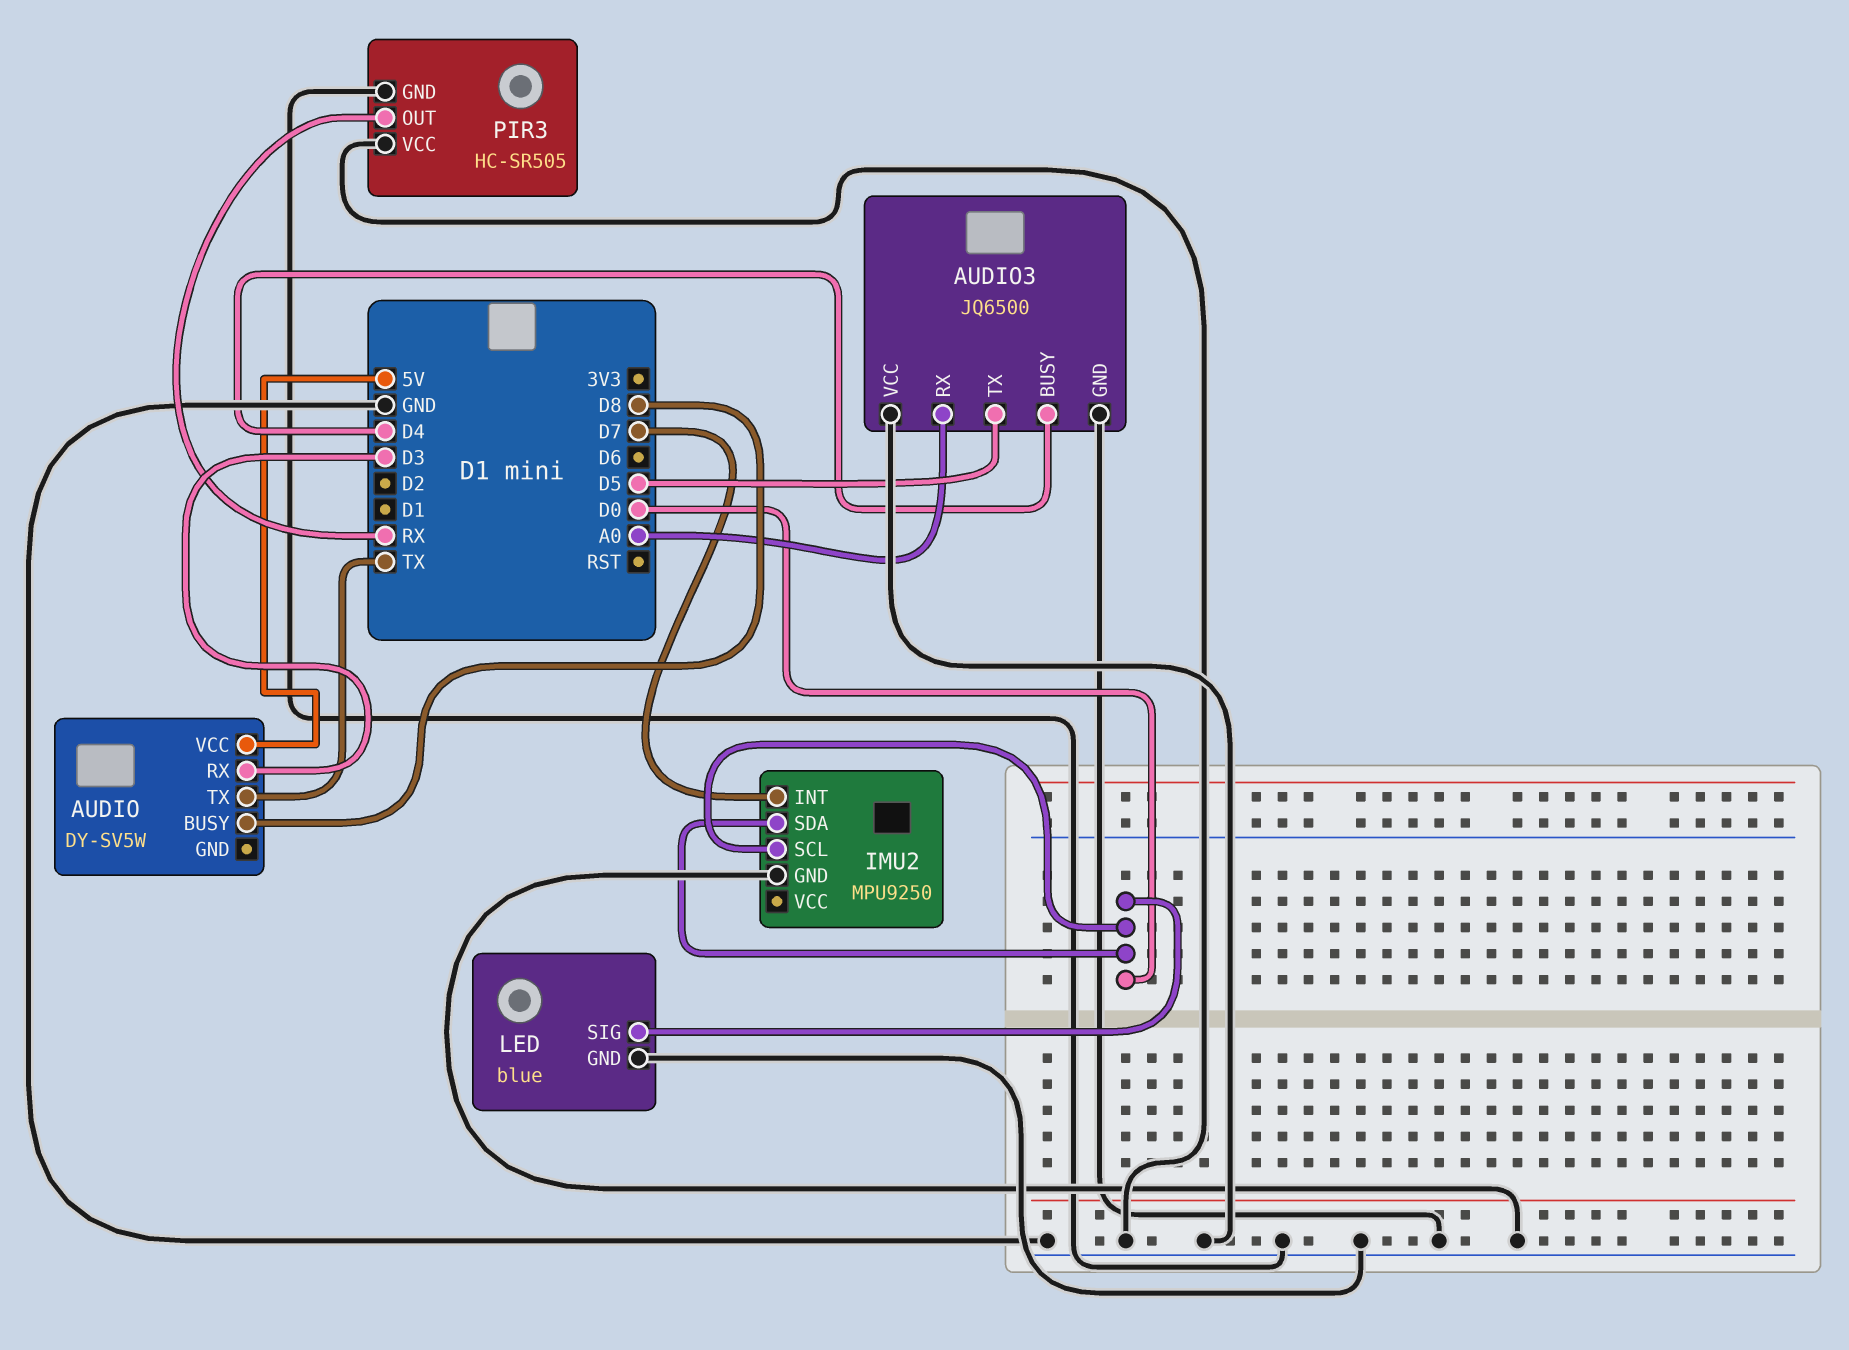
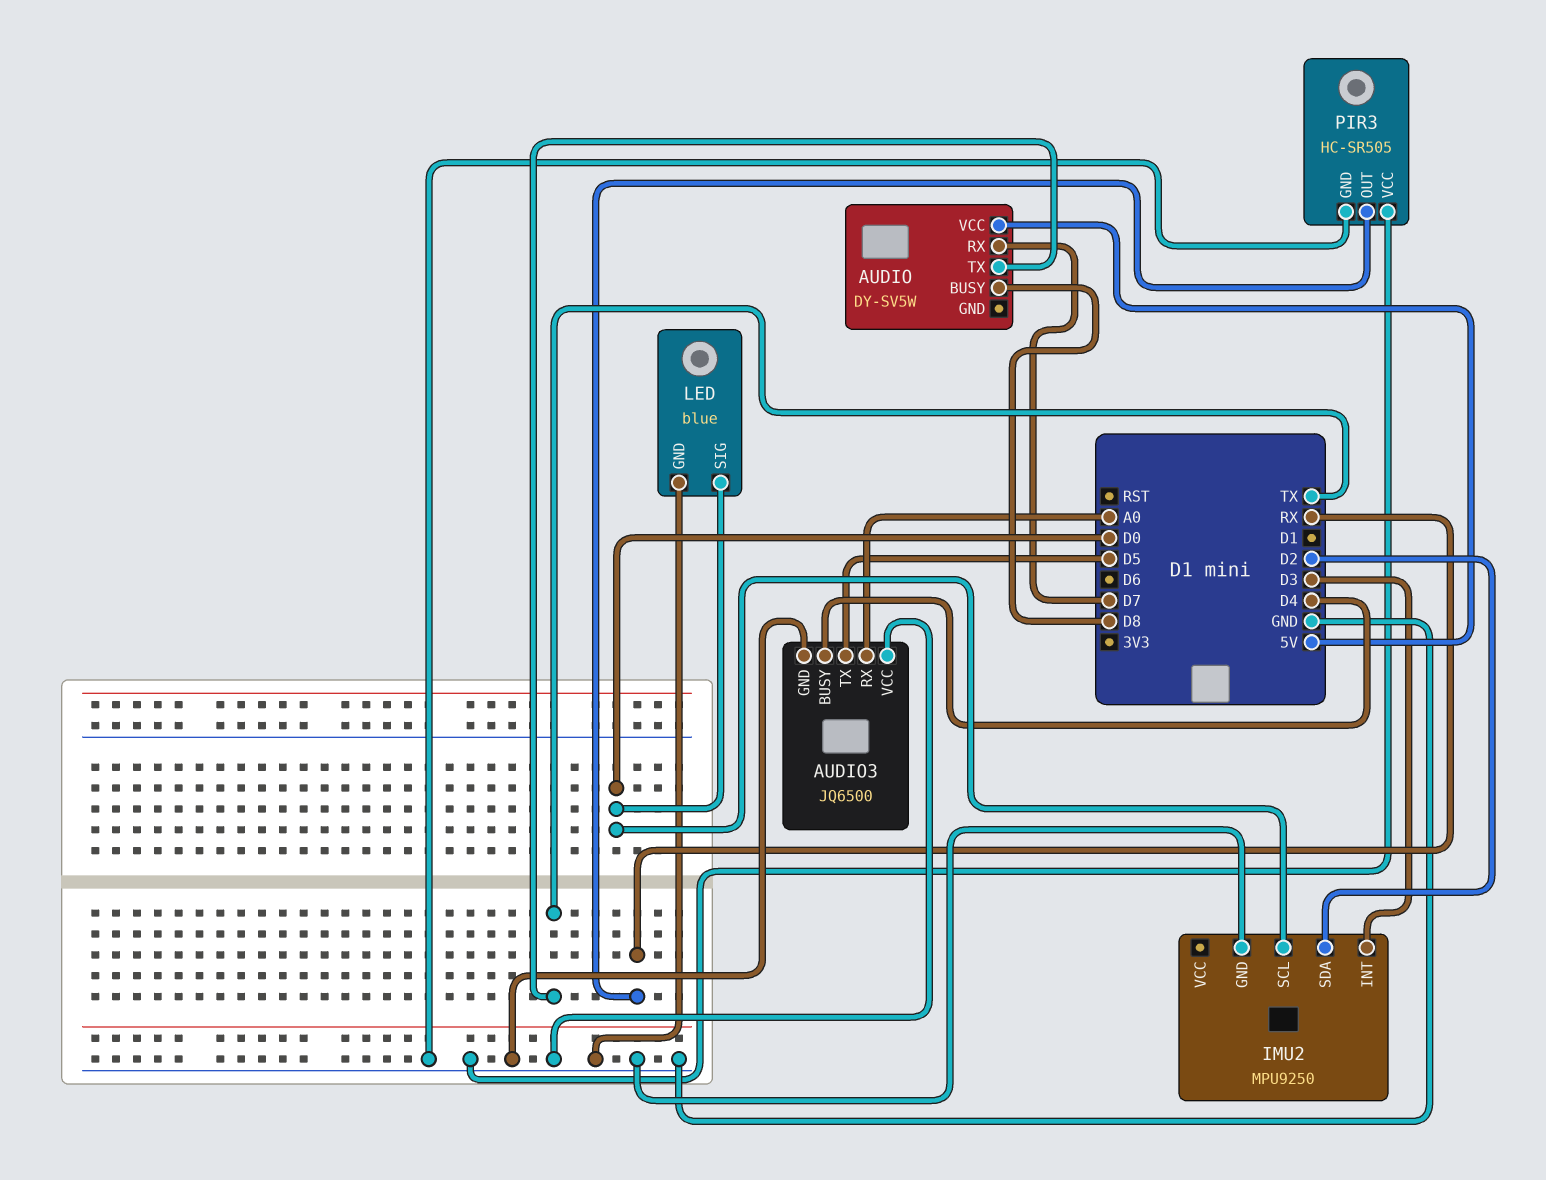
AUDIO pin RX: D3 -> D7
IMU2 pin INT: D7 -> D3
IMU2 pin SDA: D0 -> D2

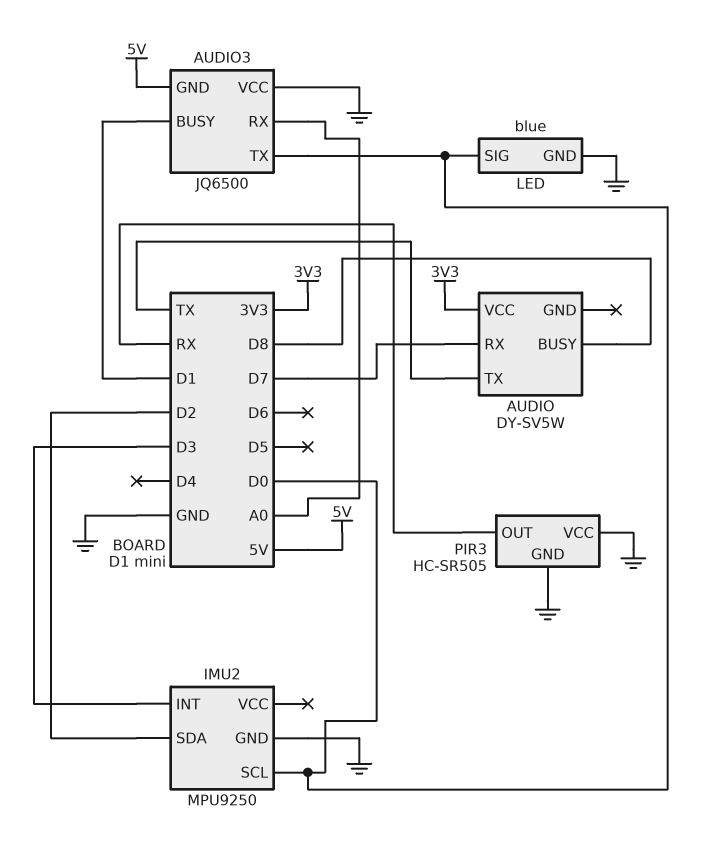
AUDIO pin VCC: 5V -> 3V3
AUDIO3 pin BUSY: D4 -> D1
AUDIO3 pin GND: GND -> 5V
AUDIO3 pin TX: D5 -> D0

